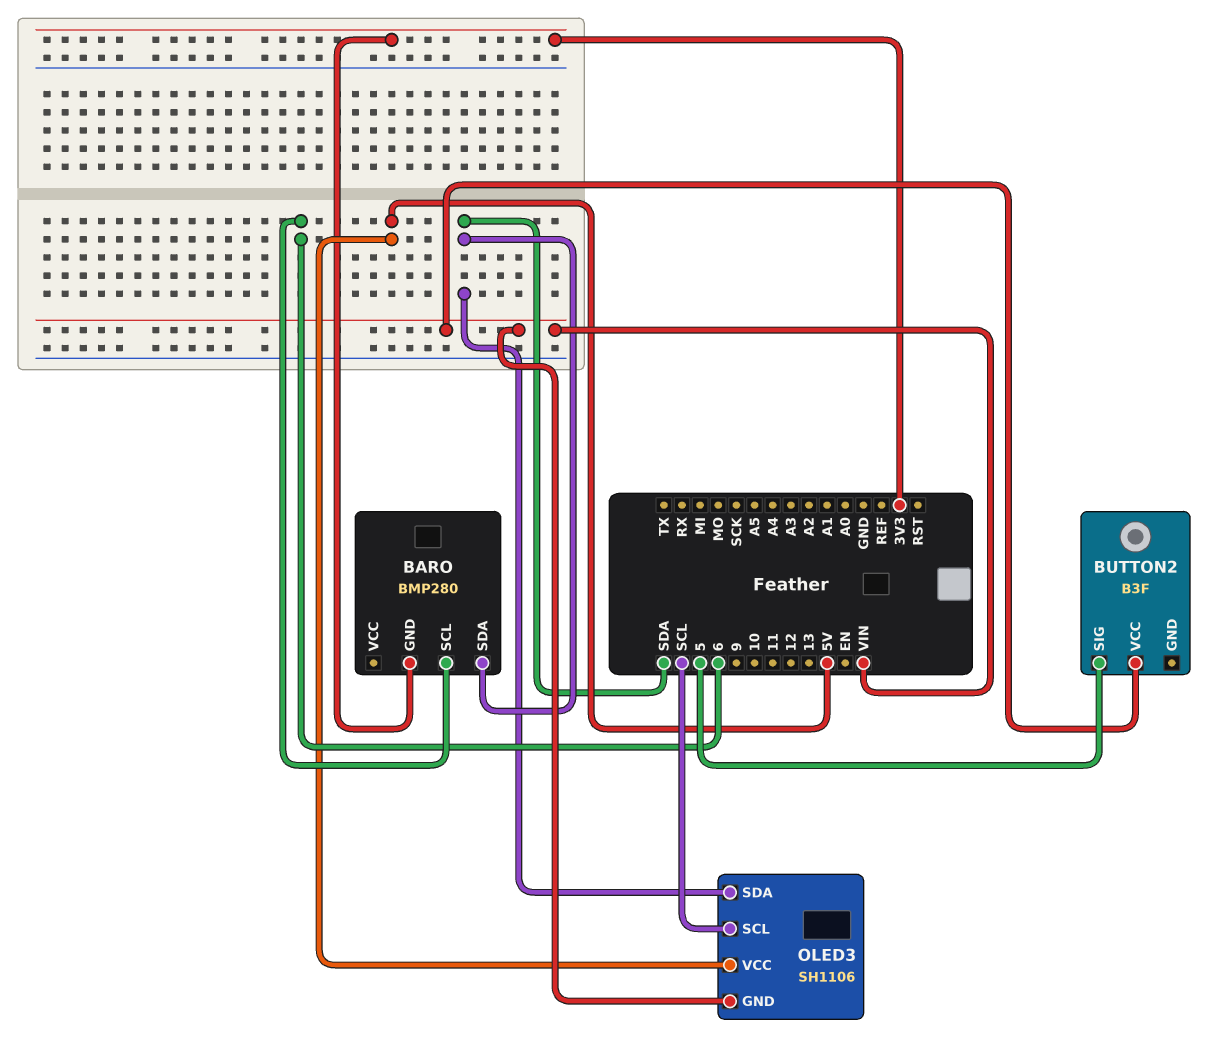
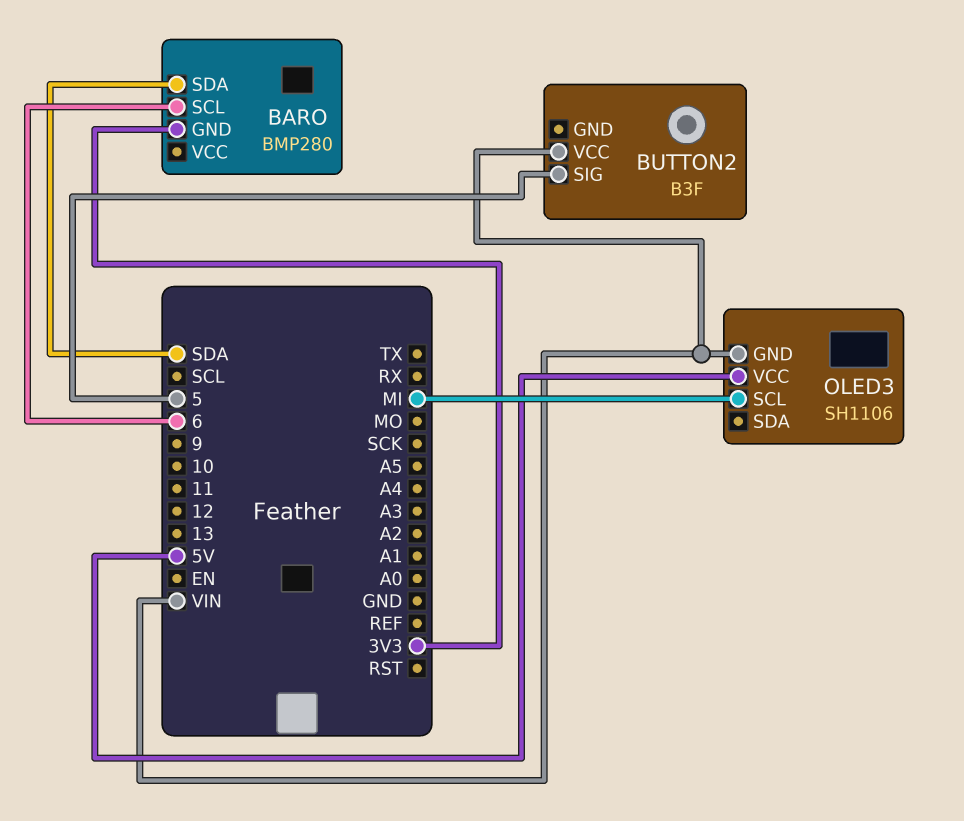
OLED3 pin SCL: SCL -> MI
OLED3 pin SDA: SDA -> none

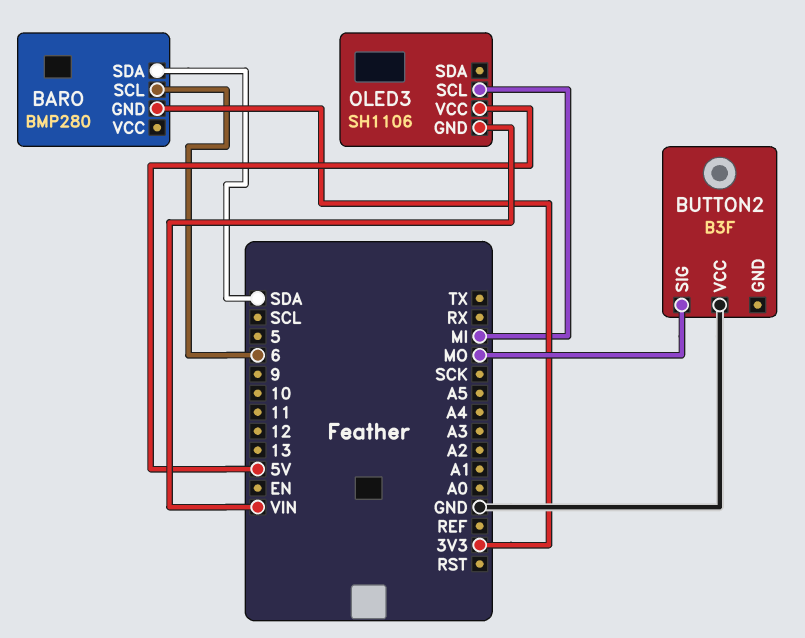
BUTTON2 pin SIG: 5 -> MO
BUTTON2 pin VCC: VIN -> GND

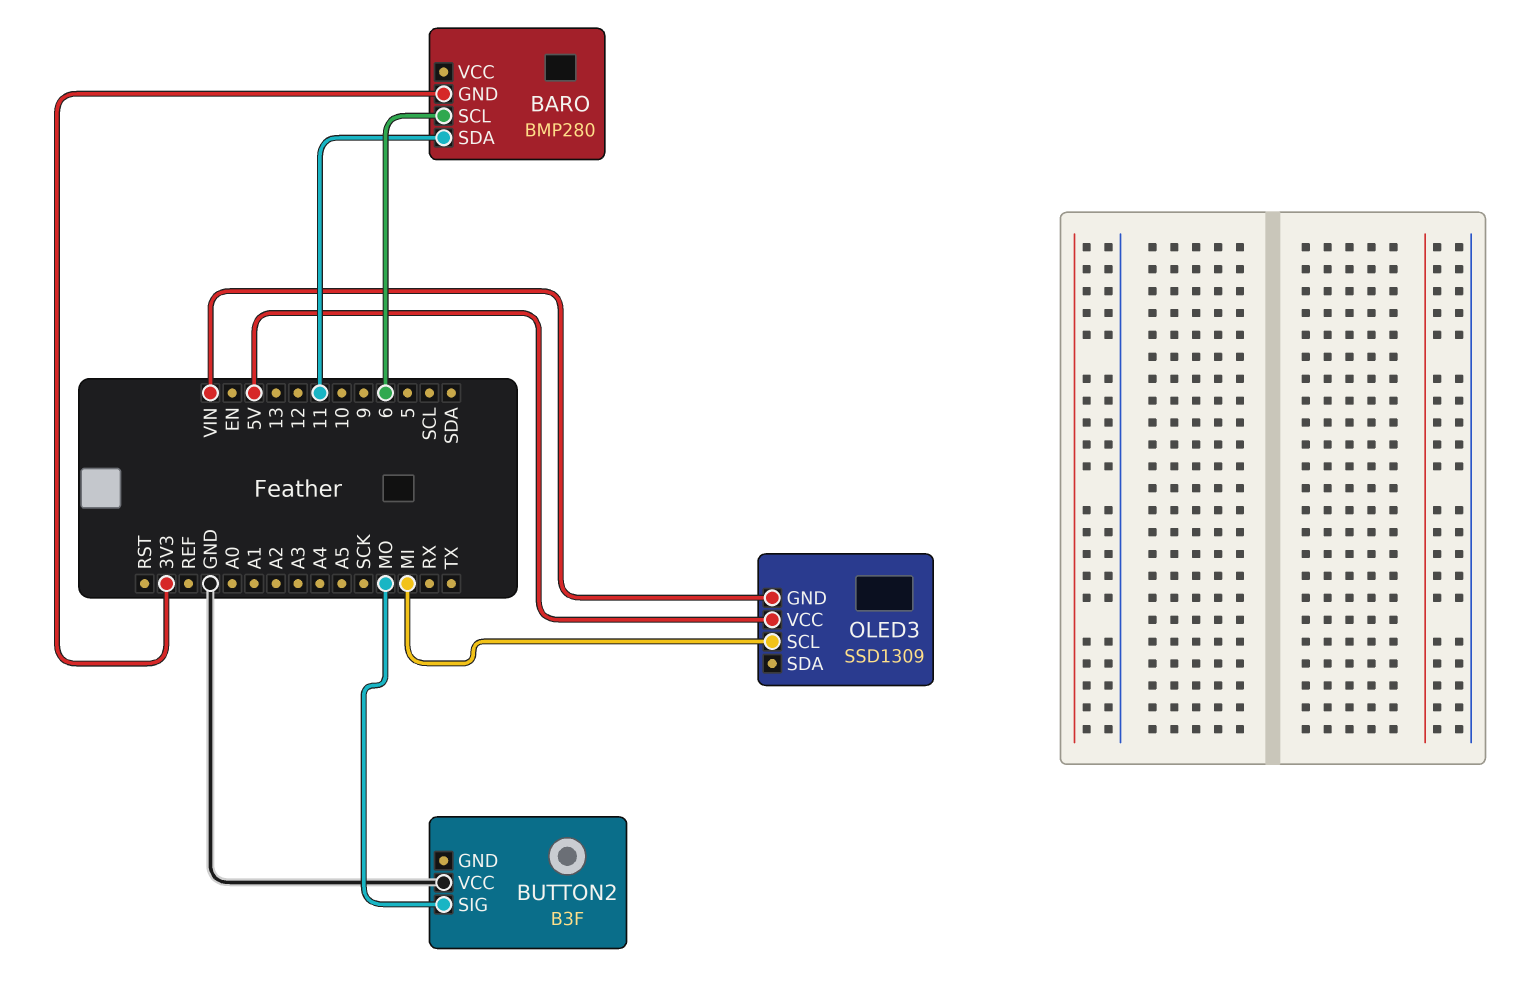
BARO pin SDA: SDA -> 11
OLED3: SH1106 -> SSD1309

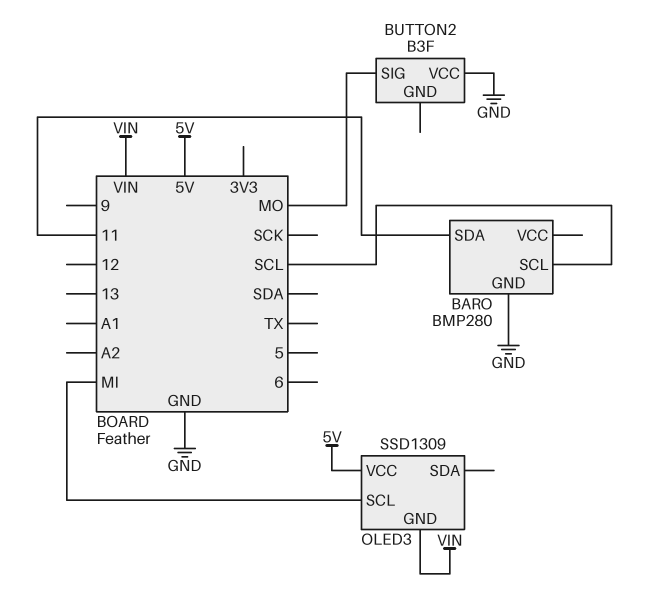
BARO pin GND: 3V3 -> GND
BARO pin SCL: 6 -> SCL

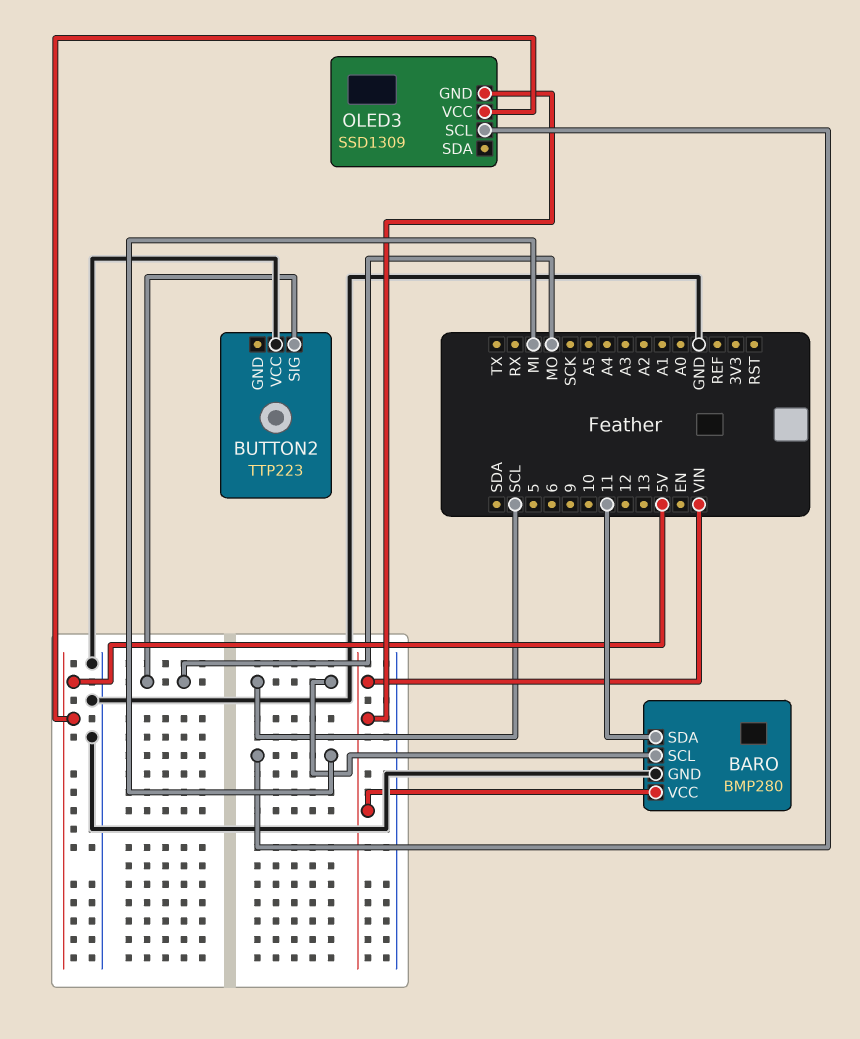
BARO pin VCC: none -> VIN
BUTTON2: B3F -> TTP223

